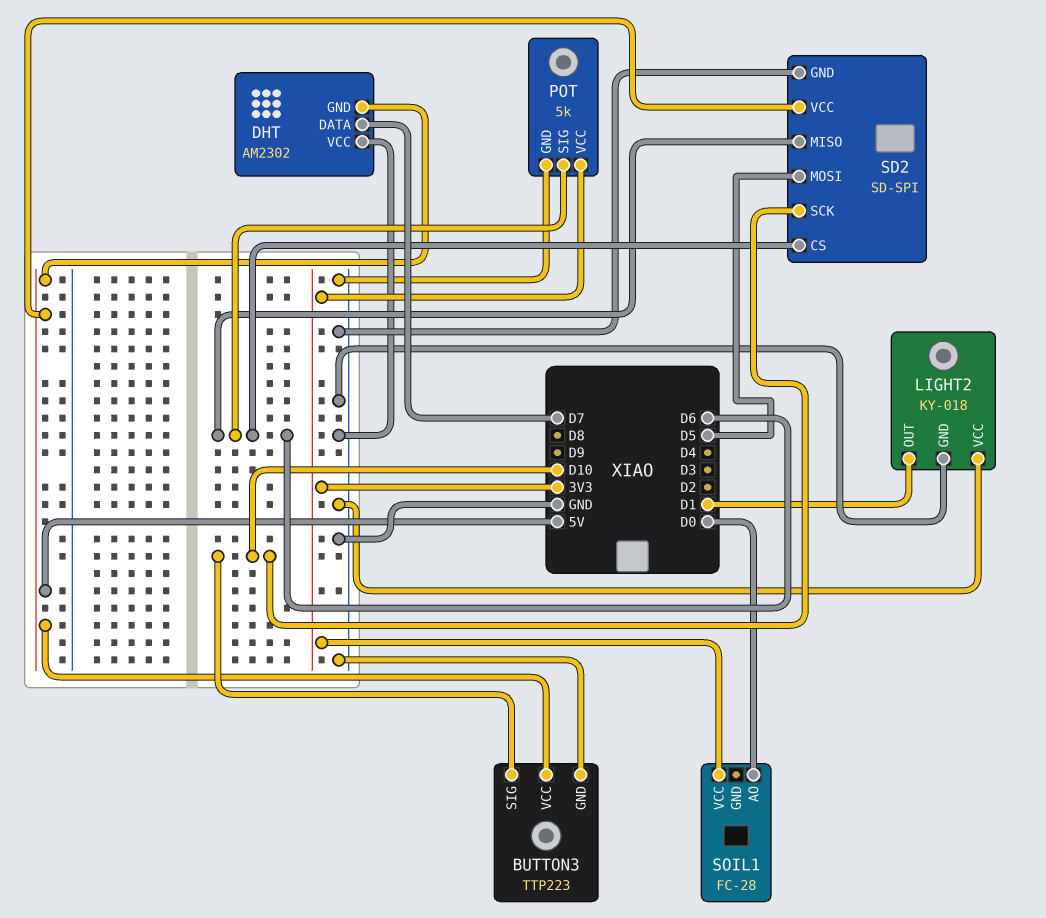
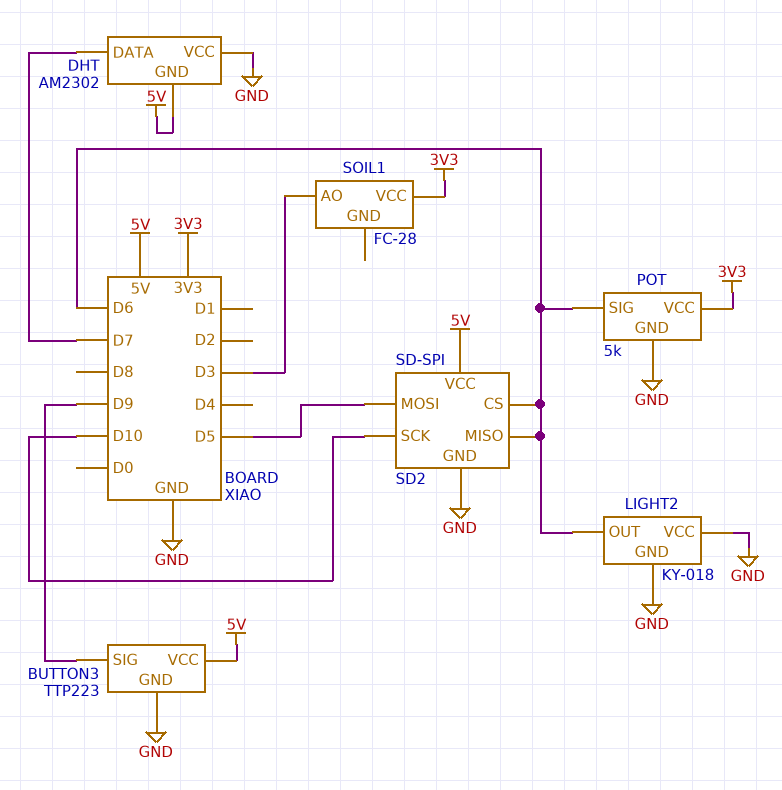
BUTTON3 pin SIG: D10 -> D9
LIGHT2 pin OUT: D1 -> D6
SOIL1 pin AO: D0 -> D3

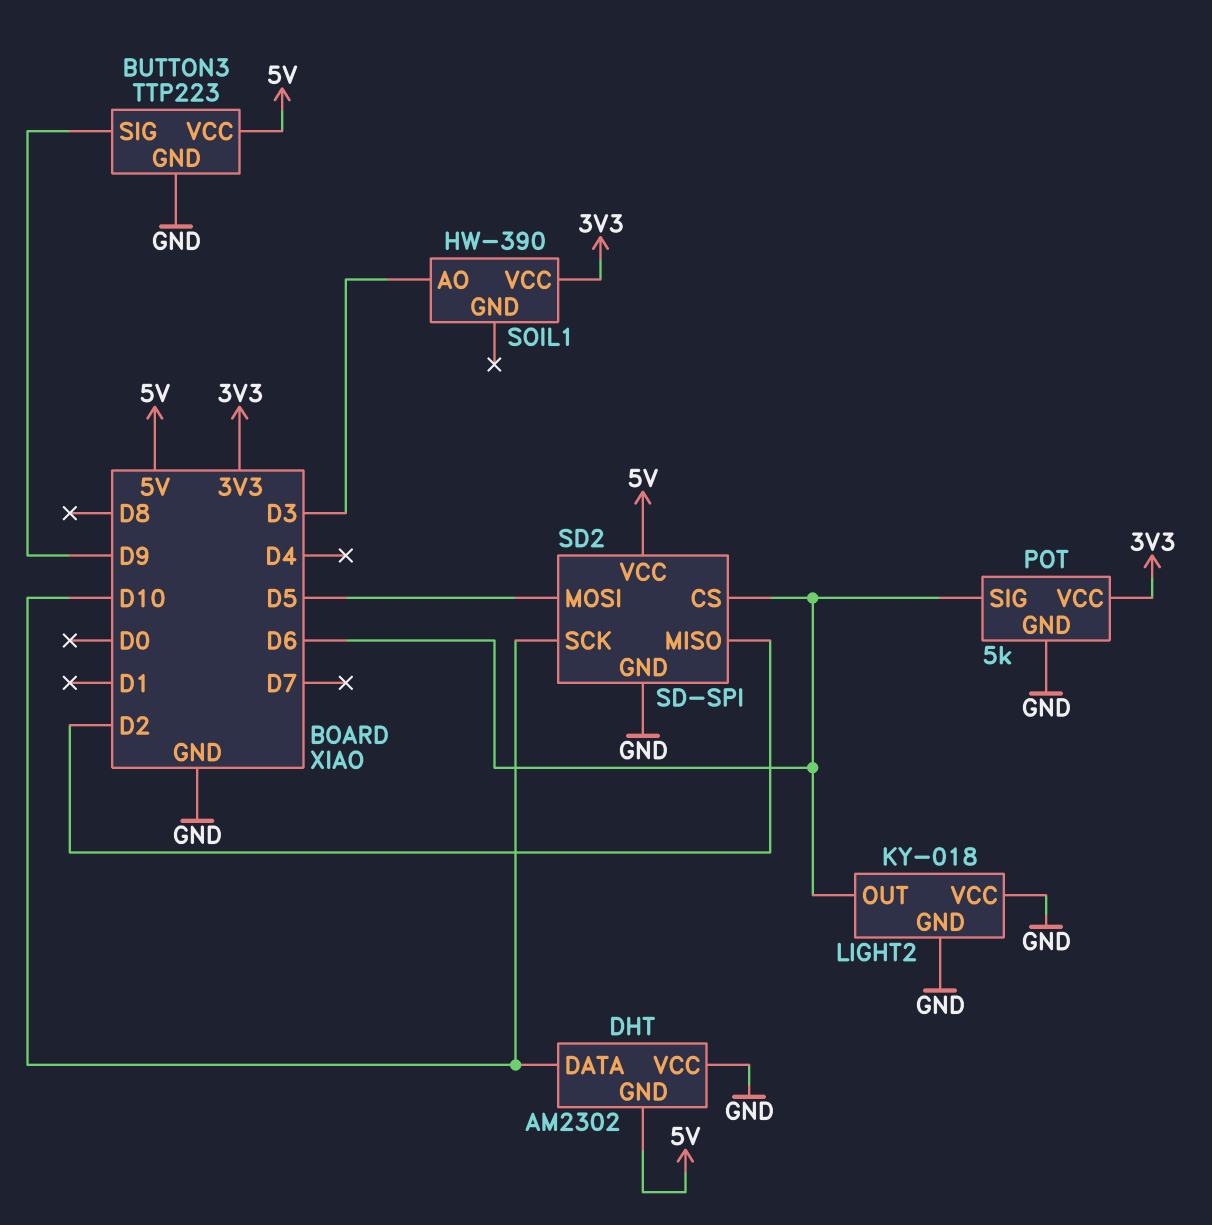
DHT pin DATA: D7 -> D10
SD2 pin MISO: D6 -> D2
SOIL1: FC-28 -> HW-390

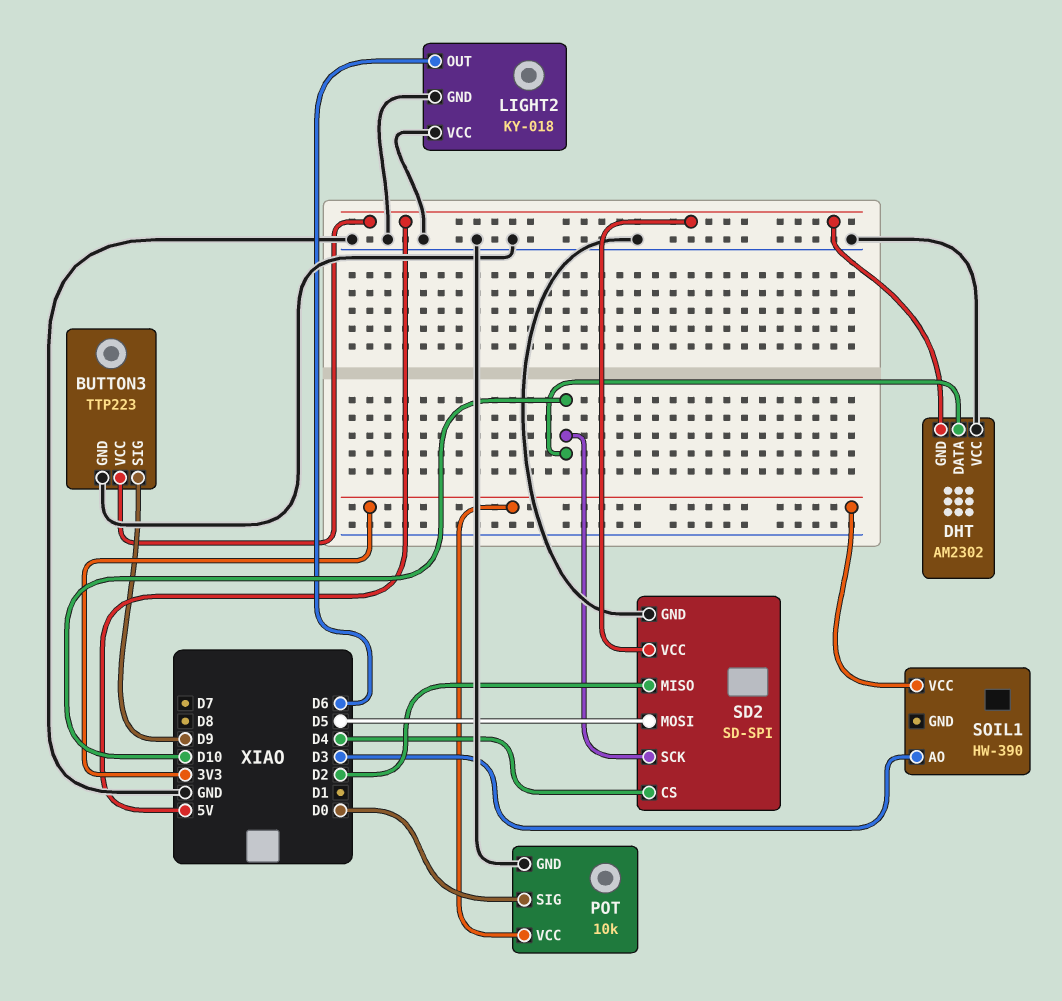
POT: 5k -> 10k
POT pin SIG: D6 -> D0
SD2 pin CS: D6 -> D4

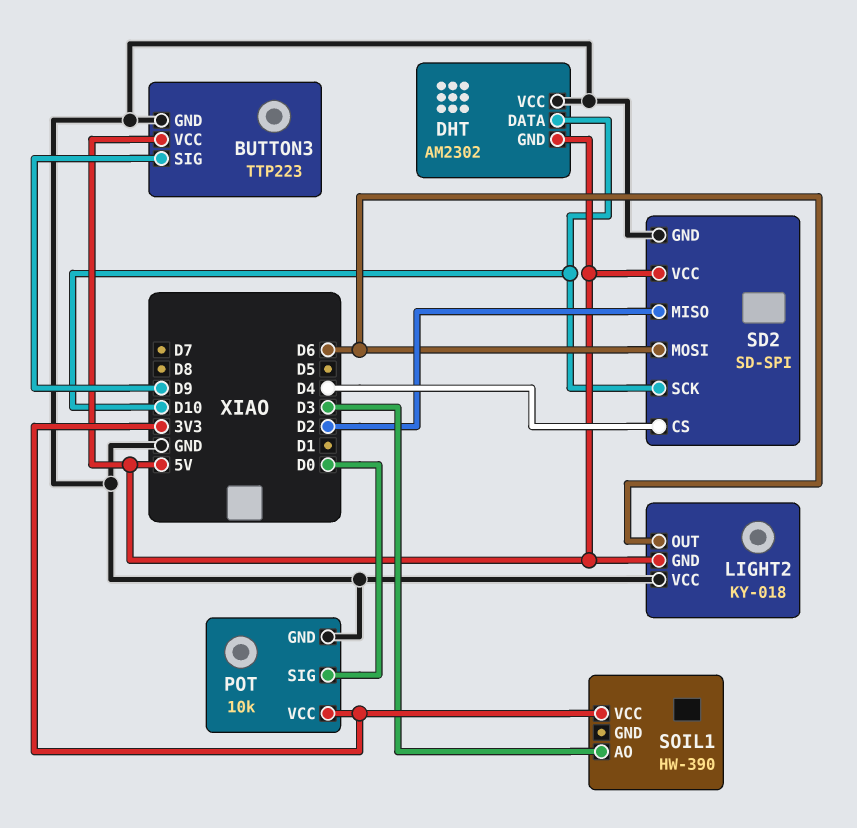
LIGHT2 pin GND: GND -> 5V
SD2 pin MOSI: D5 -> D6

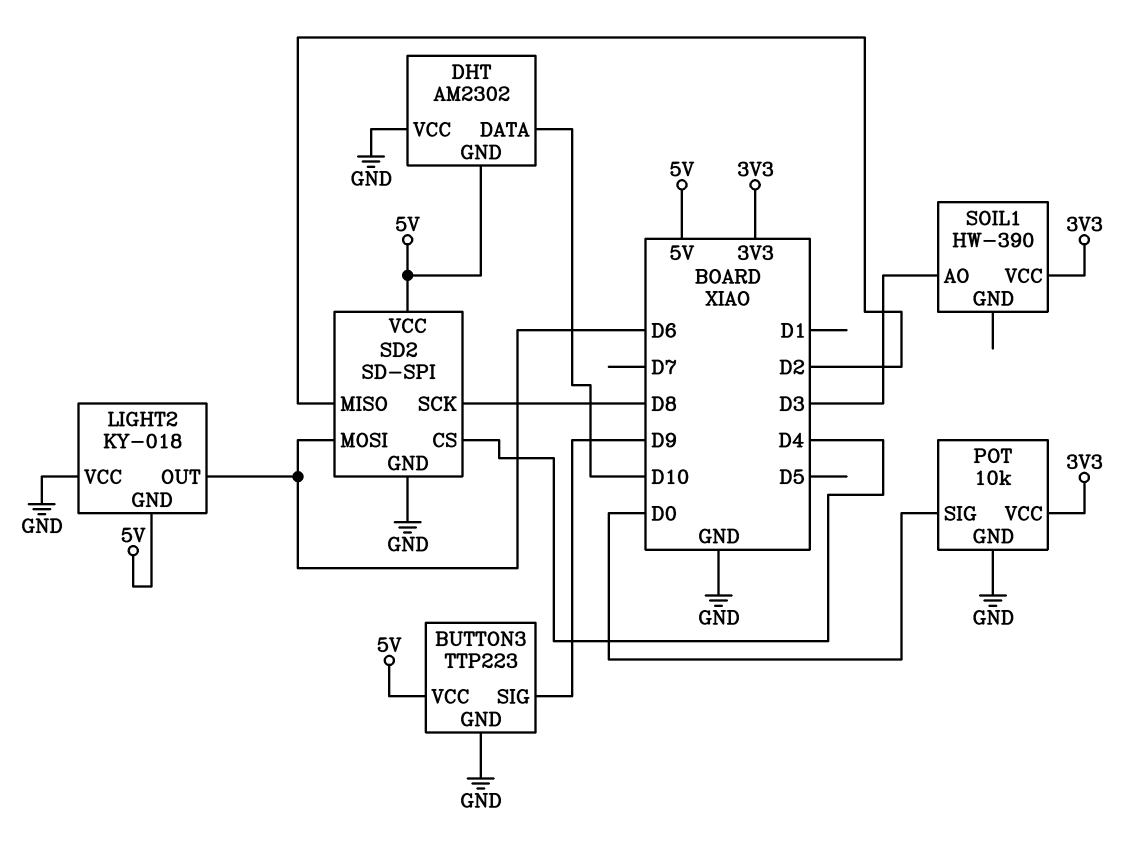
SD2 pin SCK: D10 -> D8

